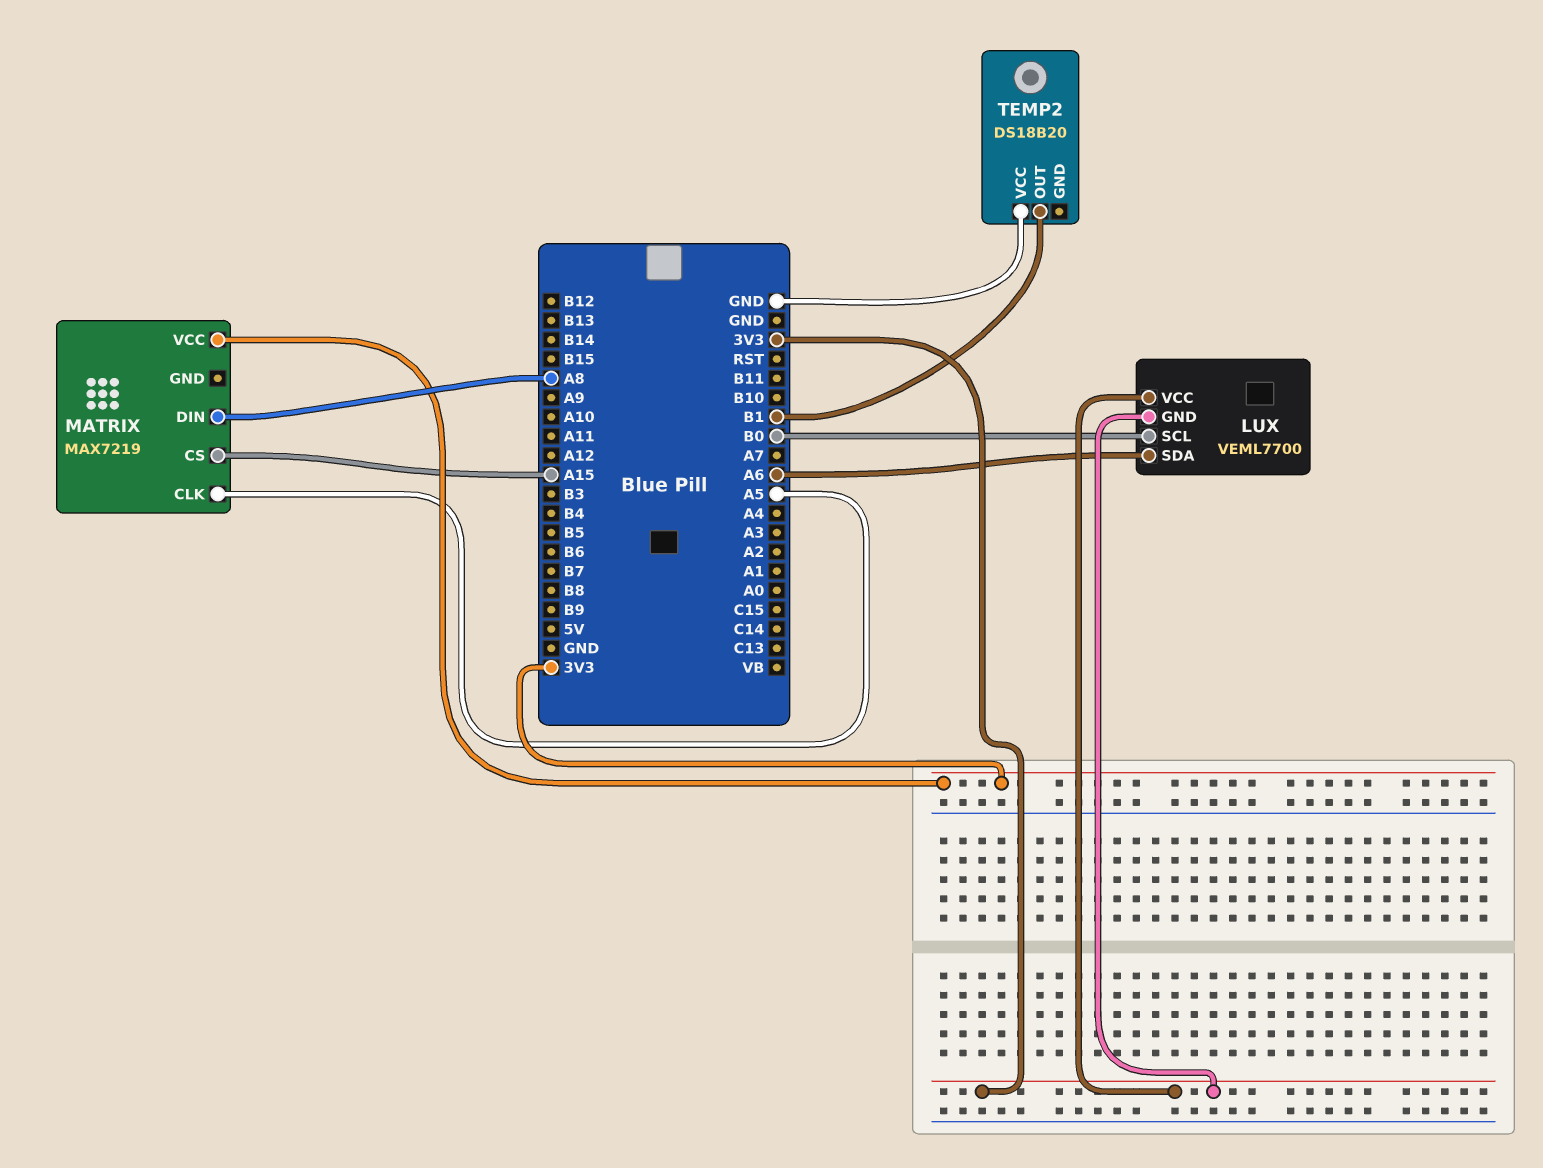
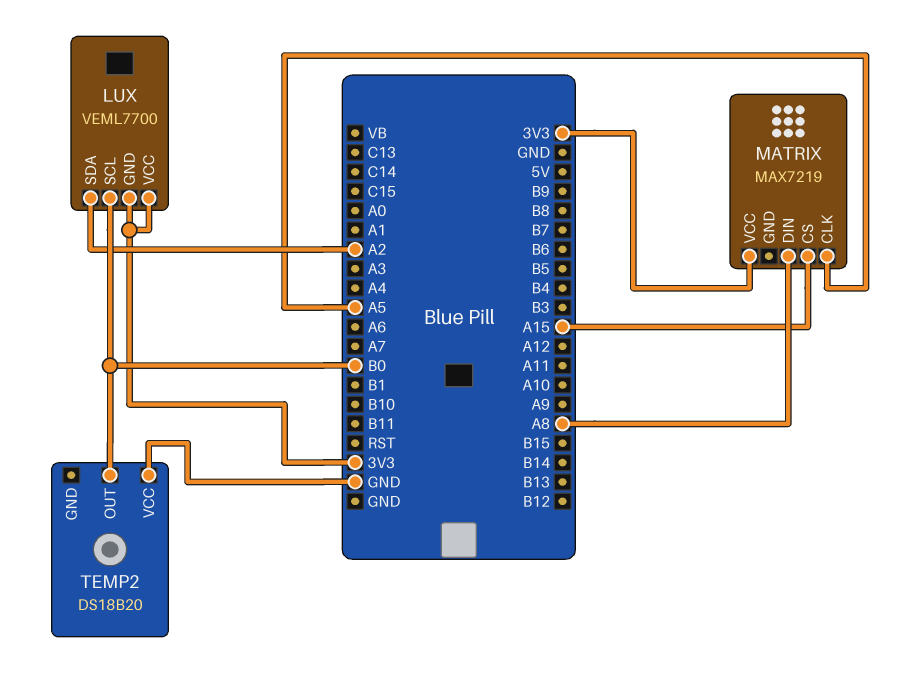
LUX pin SDA: A6 -> A2
TEMP2 pin OUT: B1 -> B0

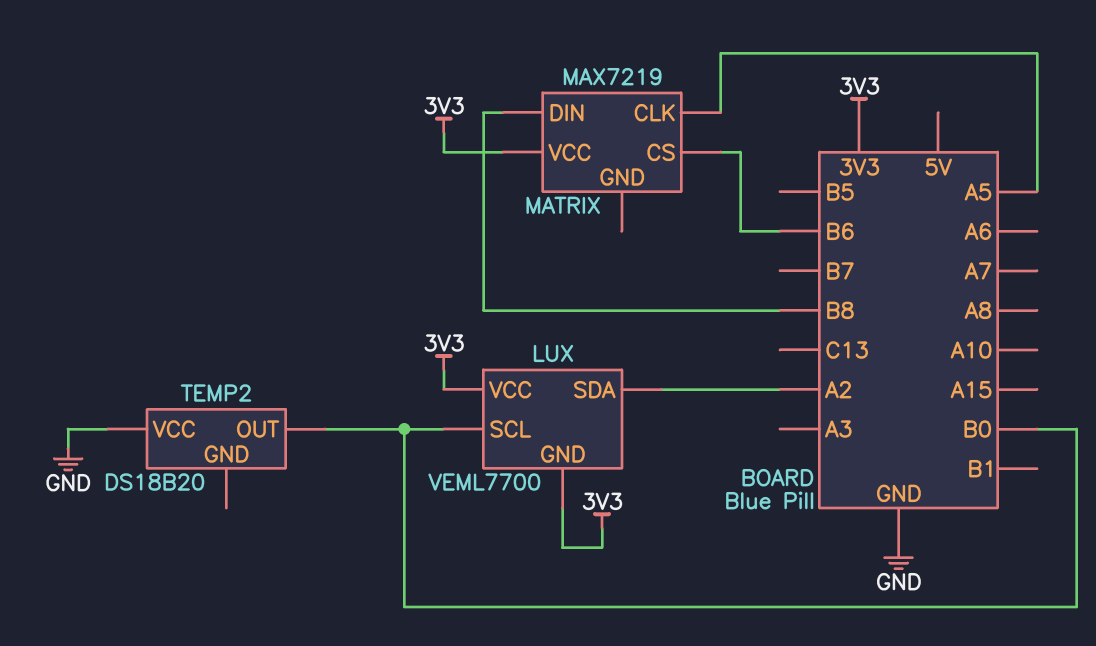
MATRIX pin CS: A15 -> B6
MATRIX pin DIN: A8 -> B8

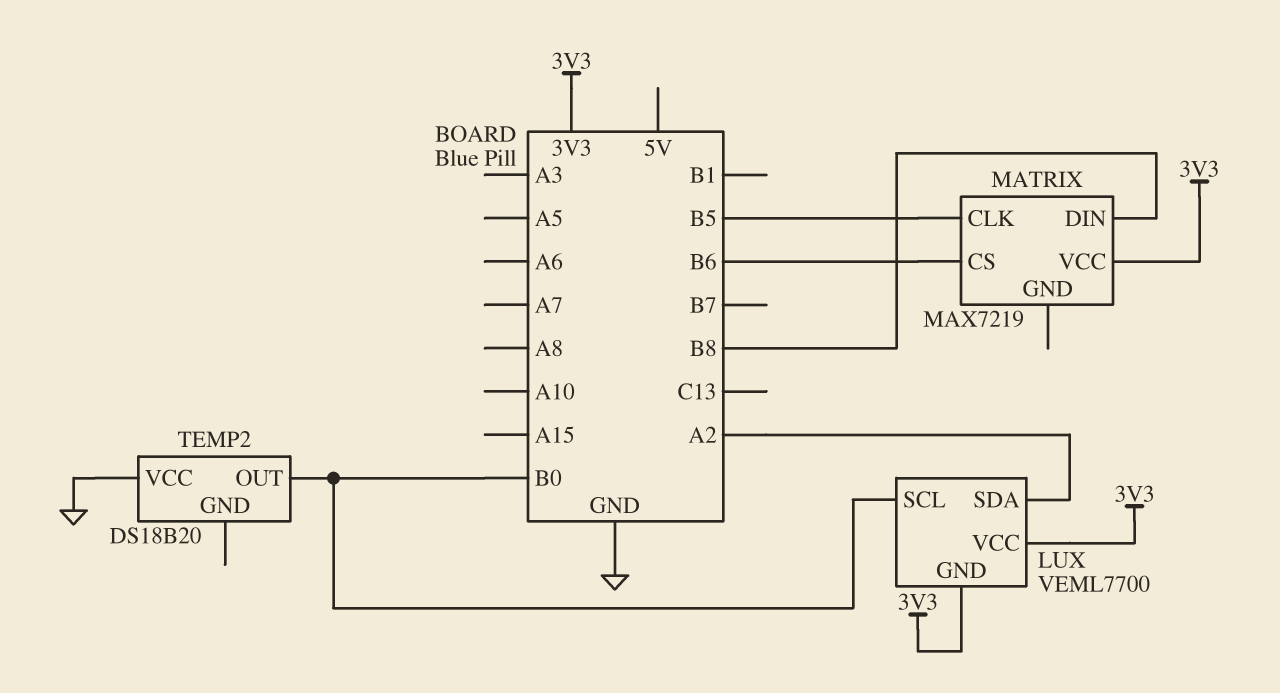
MATRIX pin CLK: A5 -> B5

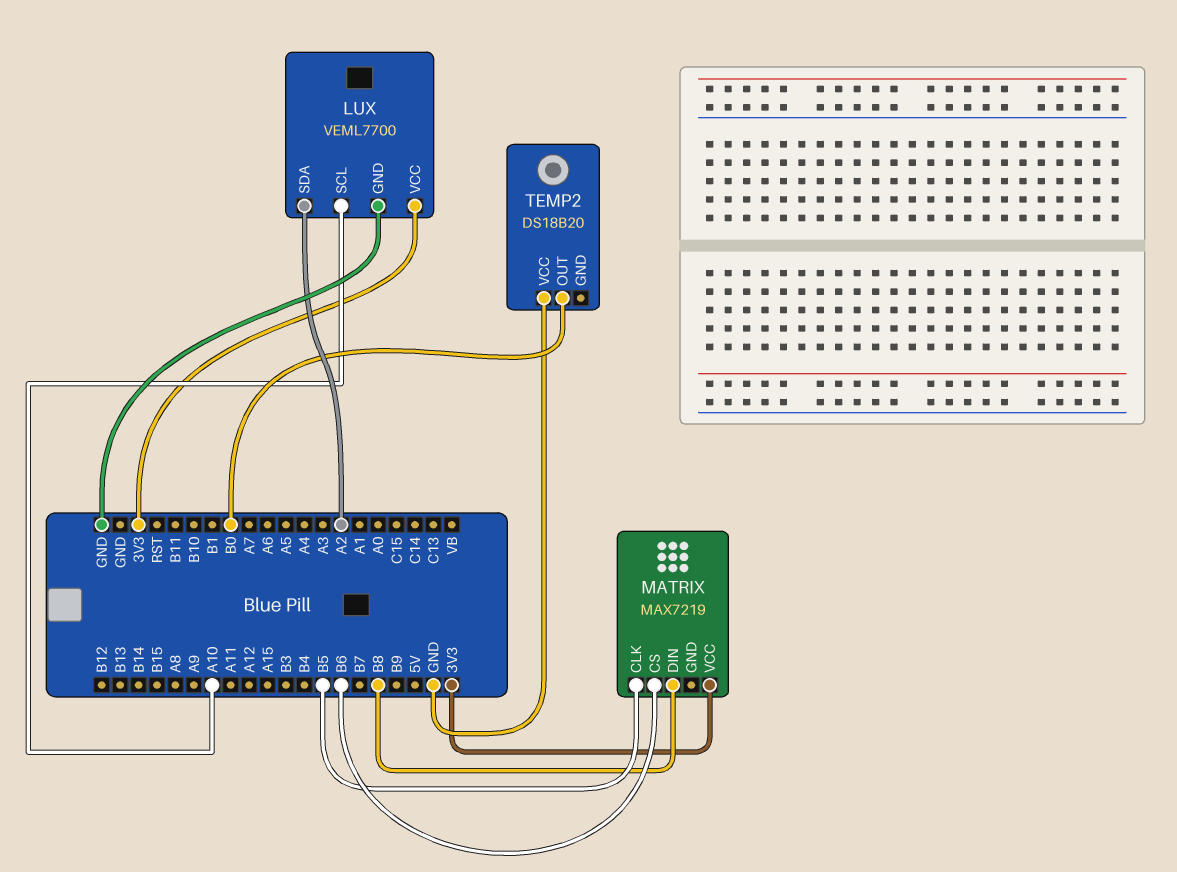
LUX pin GND: 3V3 -> GND
LUX pin SCL: B0 -> A10

